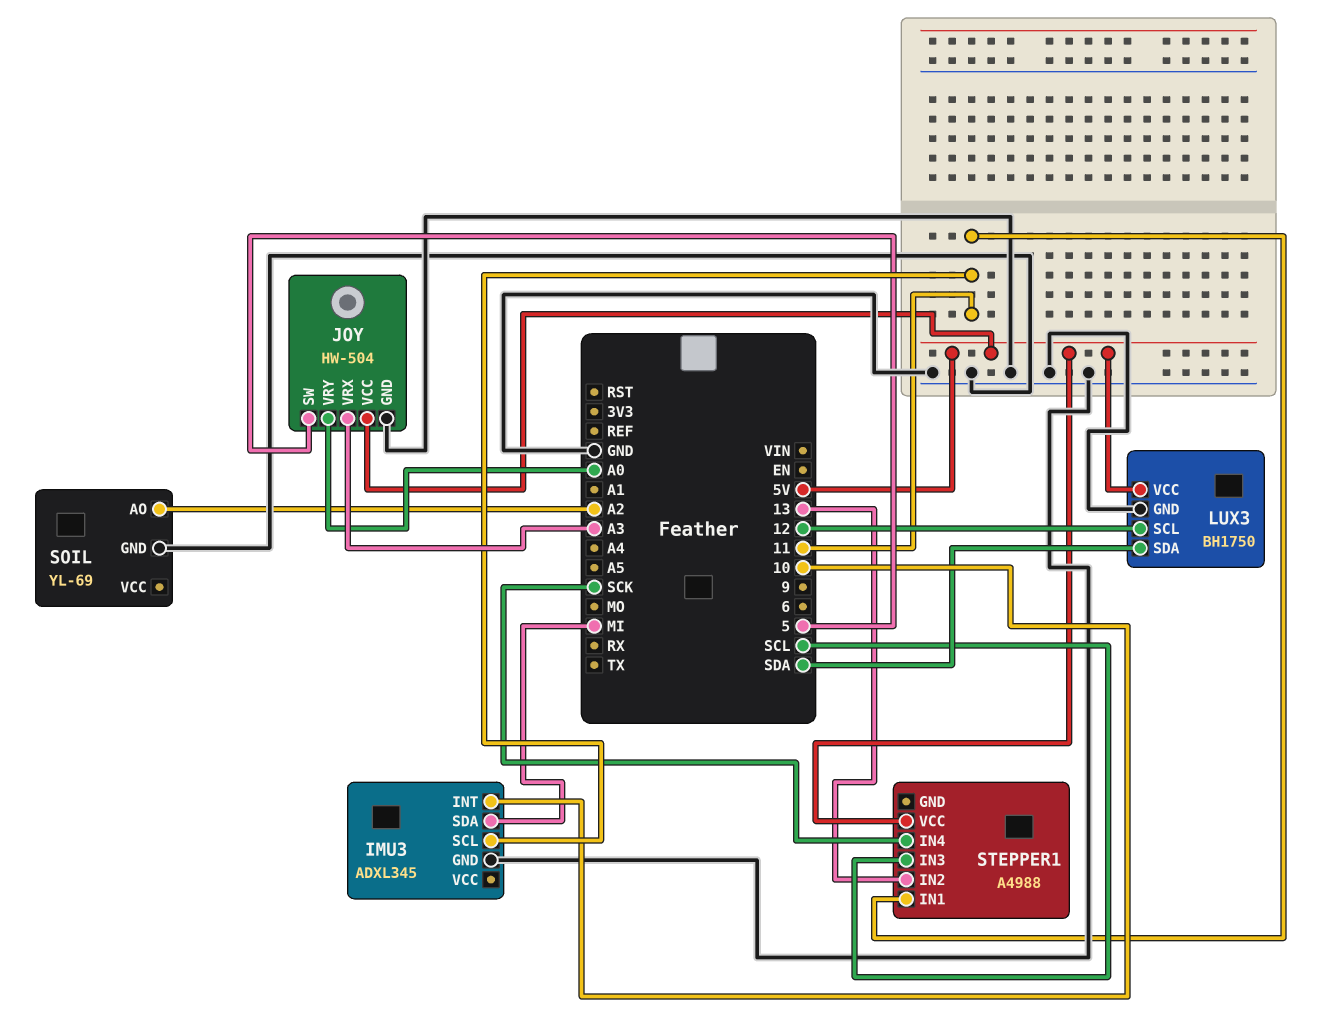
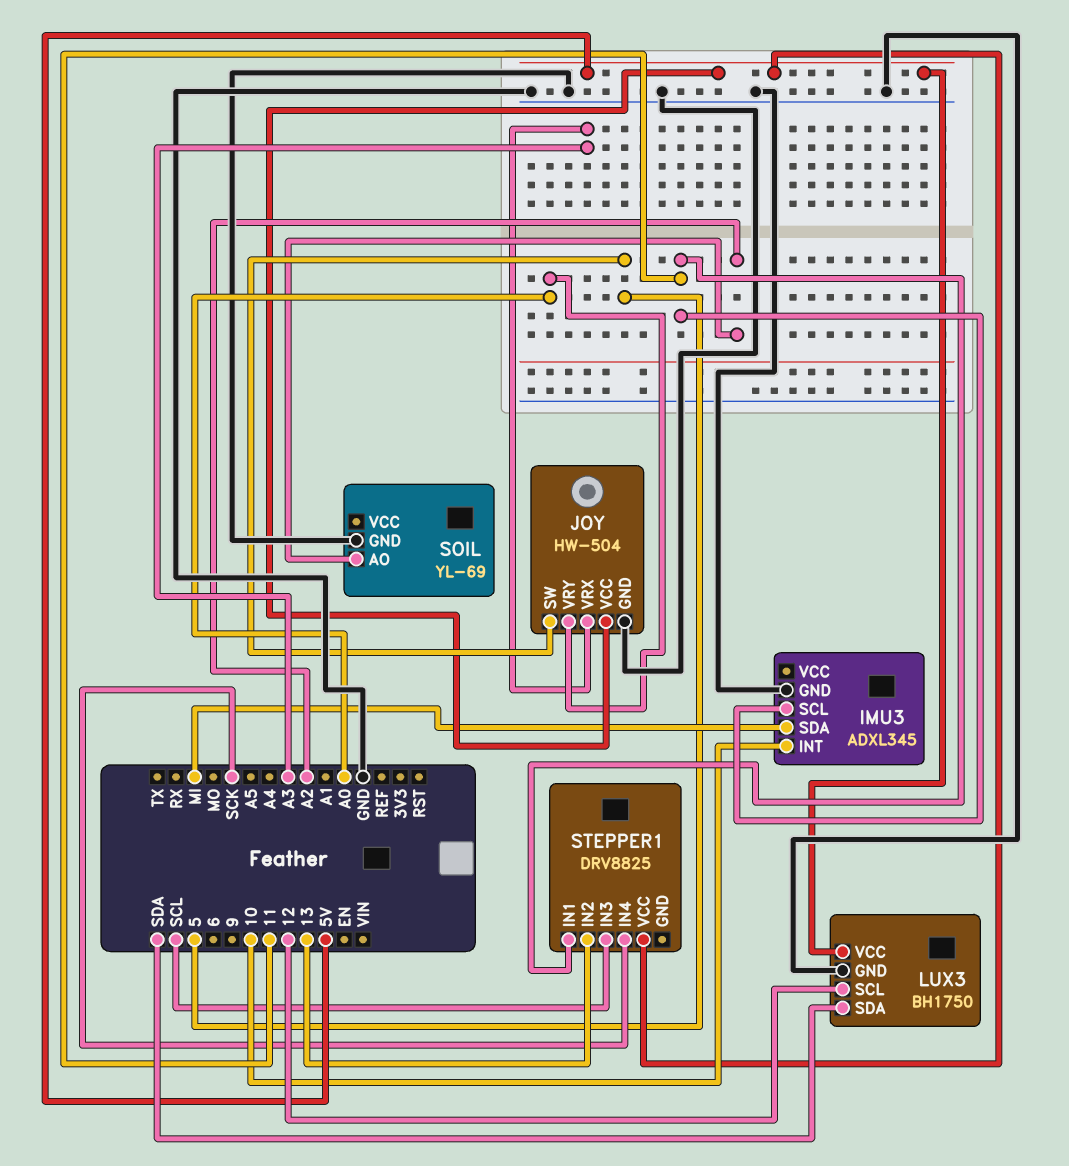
STEPPER1: A4988 -> DRV8825

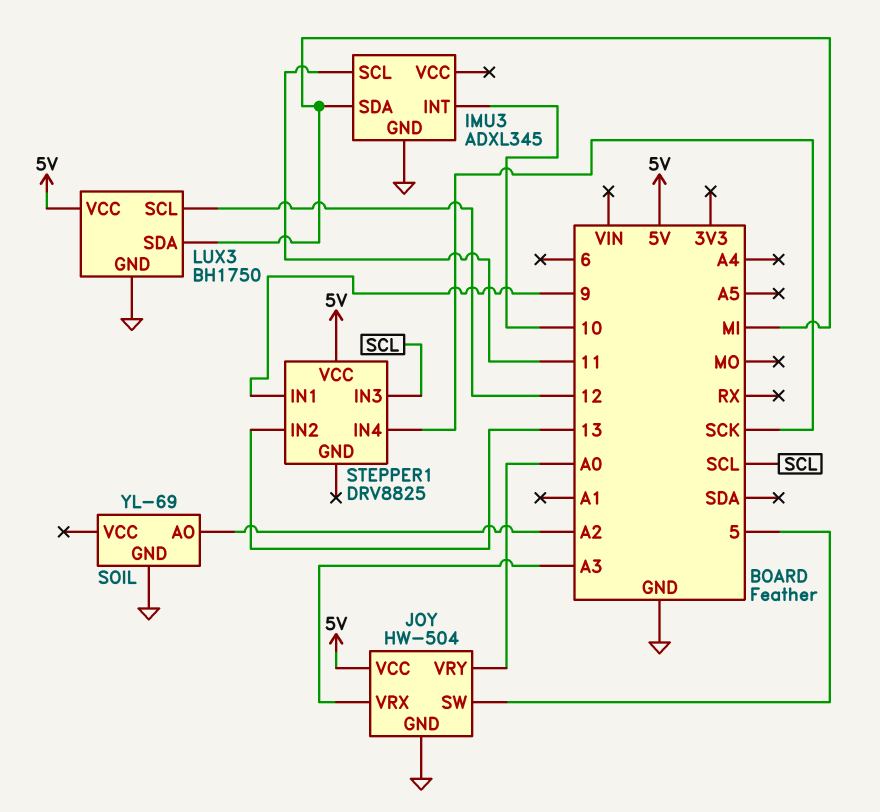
LUX3 pin SDA: SDA -> MI
STEPPER1 pin IN1: 11 -> 9

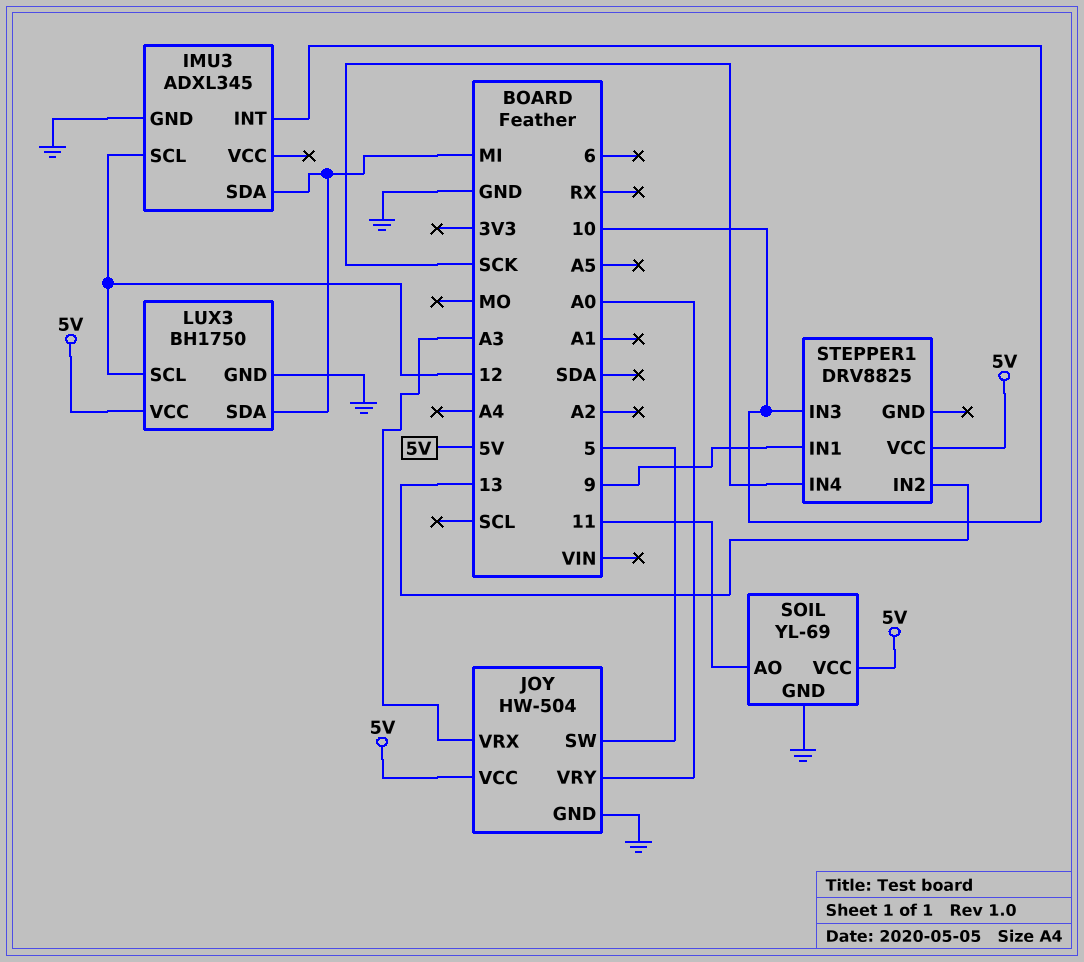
IMU3 pin SCL: 11 -> 12
SOIL pin AO: A2 -> 11
SOIL pin VCC: none -> 5V
STEPPER1 pin IN3: SCL -> 10

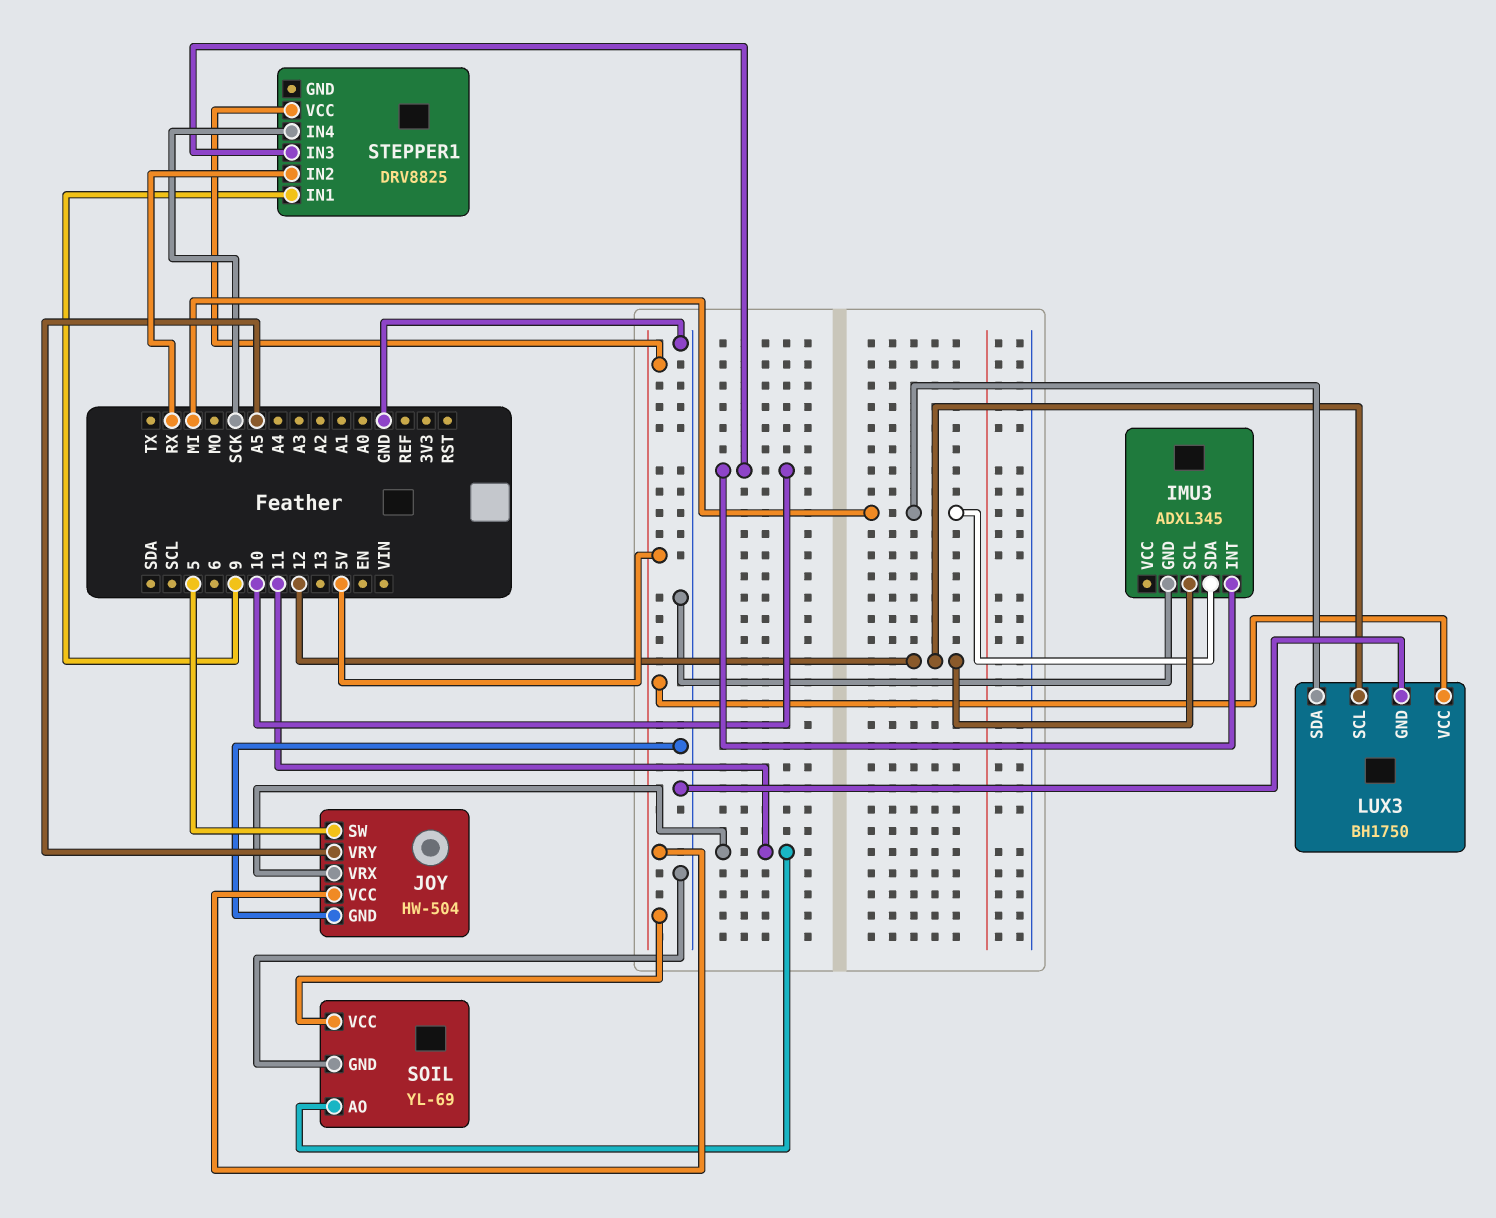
JOY pin VRX: A3 -> 11
JOY pin VRY: A0 -> A5
STEPPER1 pin IN2: 13 -> RX

